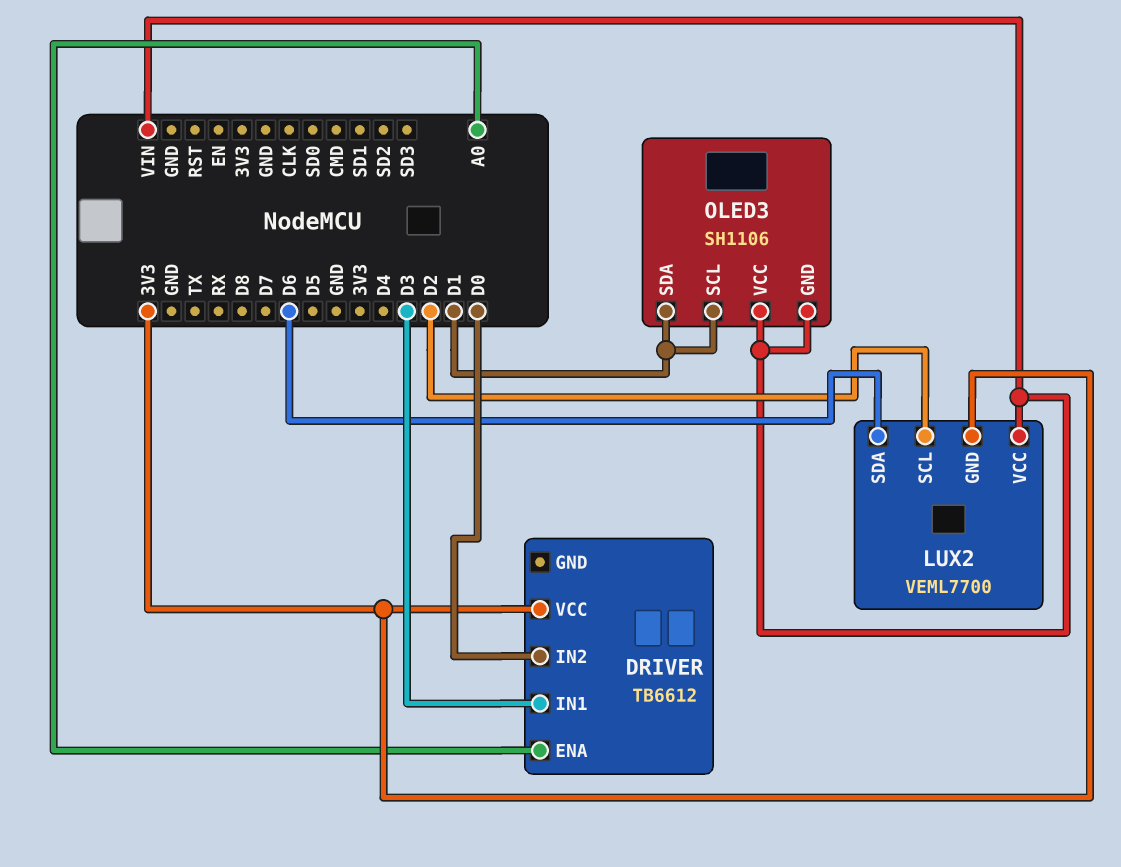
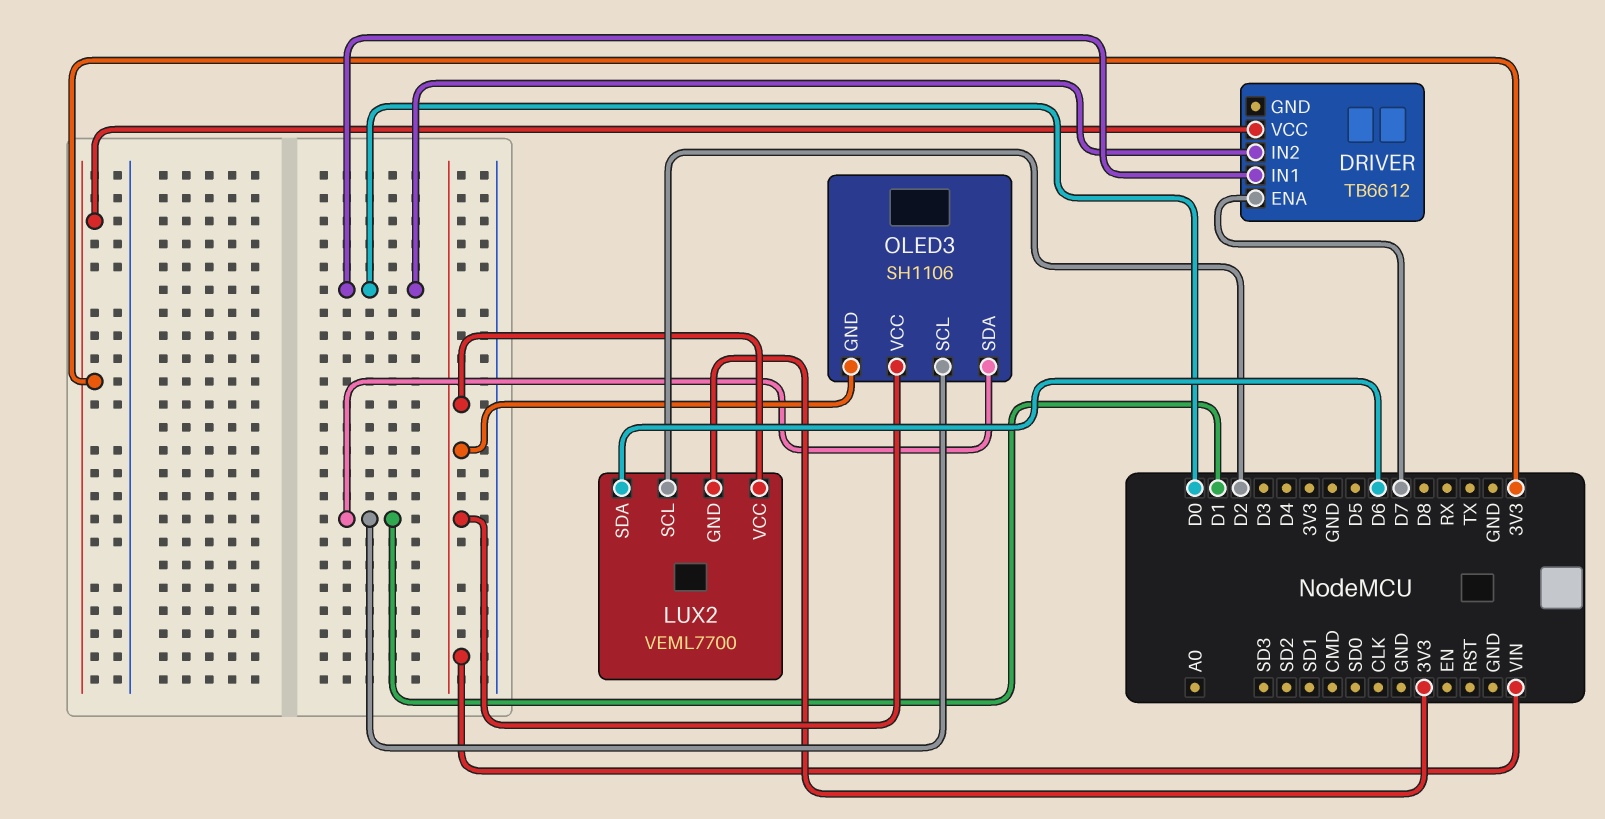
DRIVER pin ENA: A0 -> D7
DRIVER pin IN1: D3 -> D0

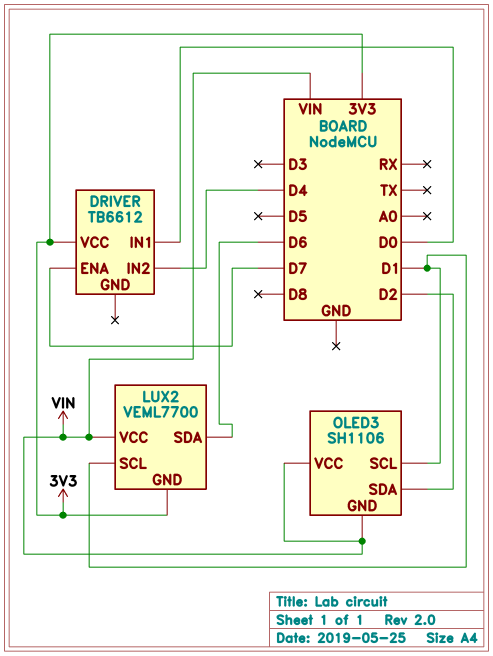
DRIVER pin IN2: D0 -> D4
LUX2 pin SCL: D2 -> D1
OLED3 pin SDA: D1 -> D2

